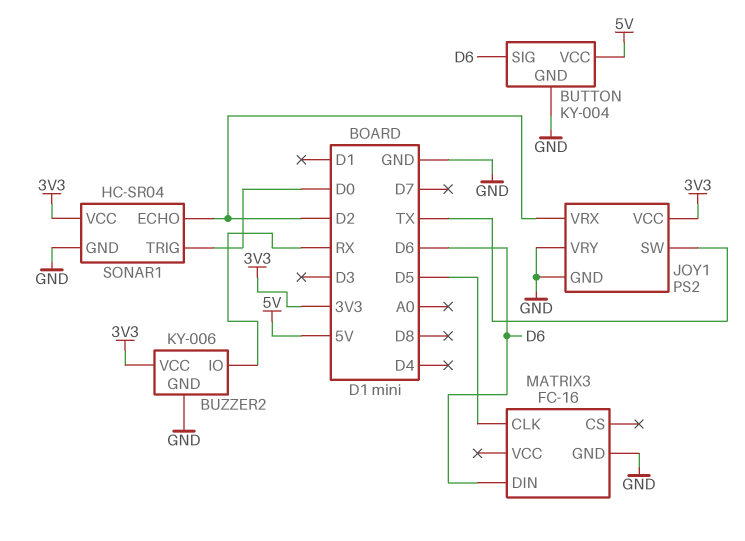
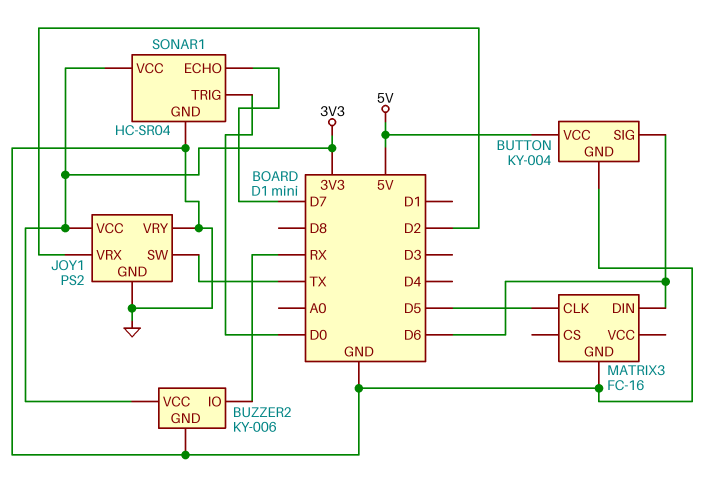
SONAR1 pin ECHO: D2 -> D7

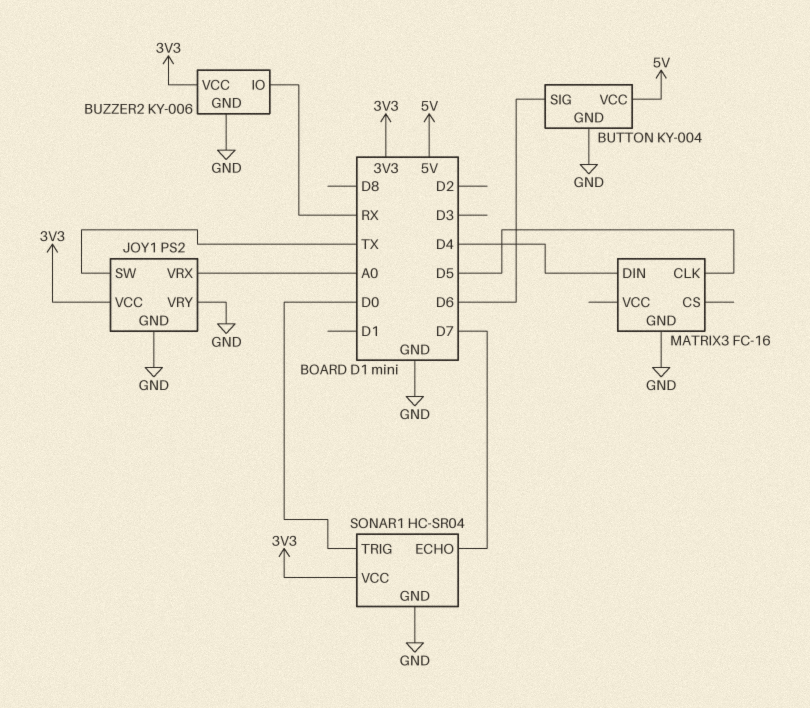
JOY1 pin VRX: D2 -> A0
MATRIX3 pin DIN: D6 -> D4

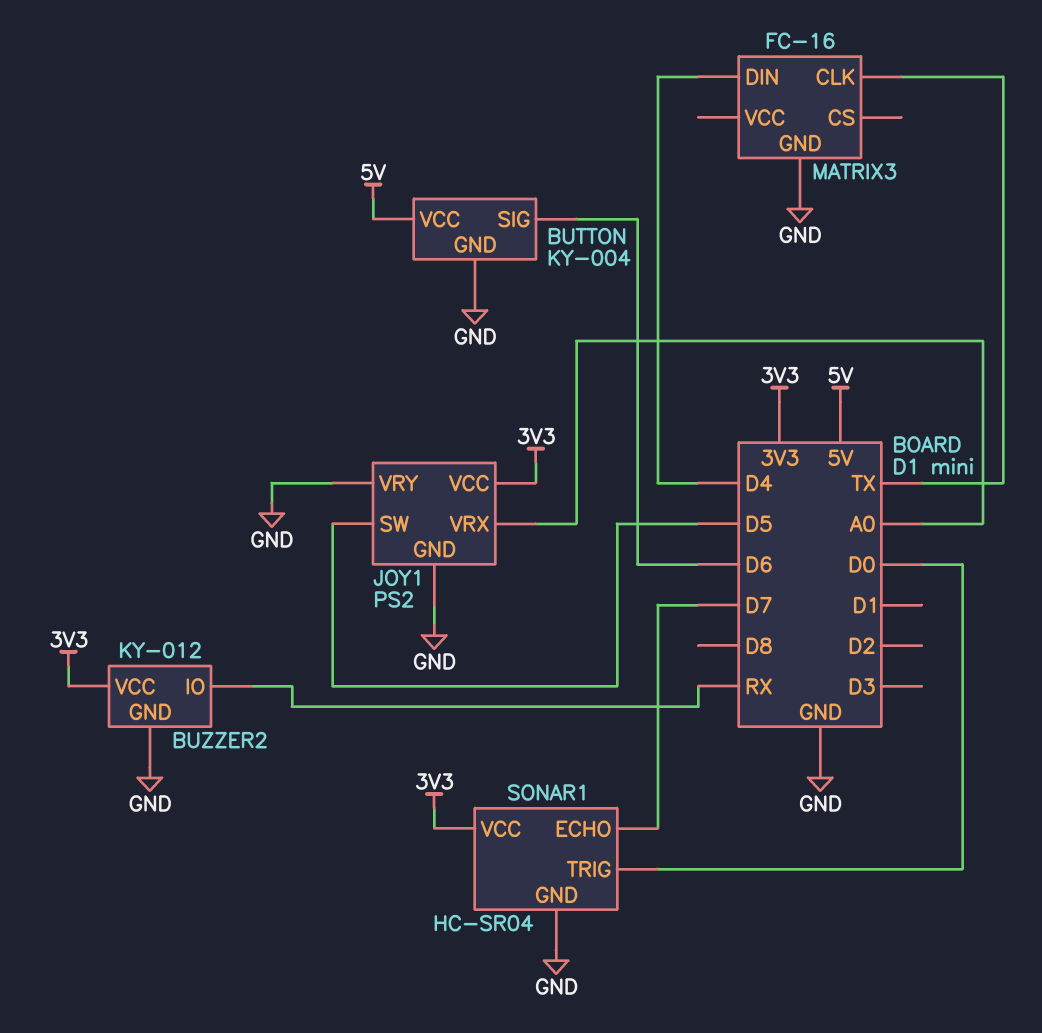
BUZZER2: KY-006 -> KY-012
JOY1 pin SW: TX -> D5
MATRIX3 pin CLK: D5 -> TX

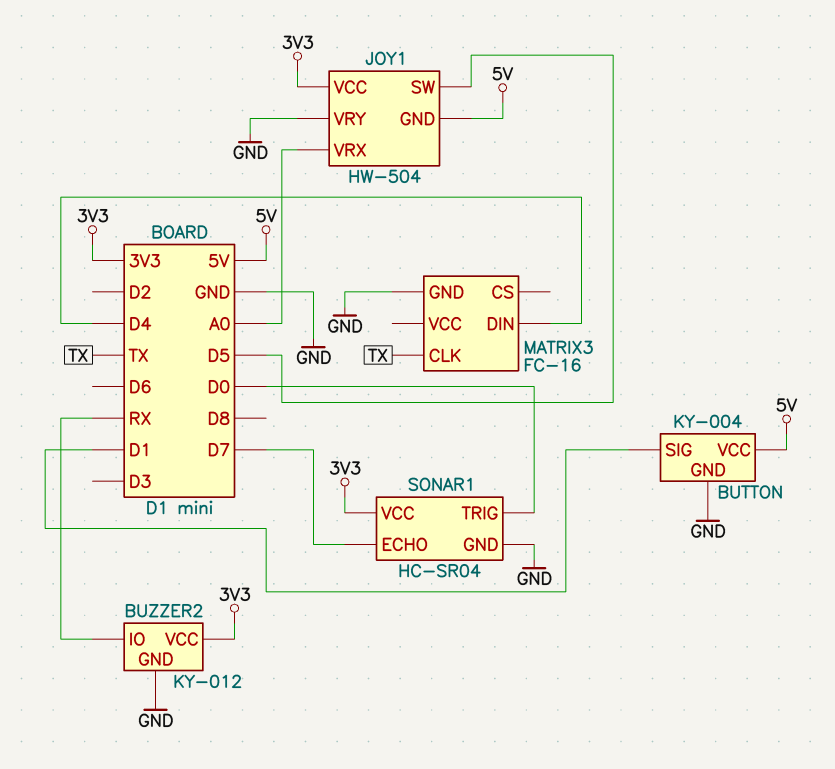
BUTTON pin SIG: D6 -> D1
JOY1: PS2 -> HW-504
JOY1 pin GND: GND -> 5V

